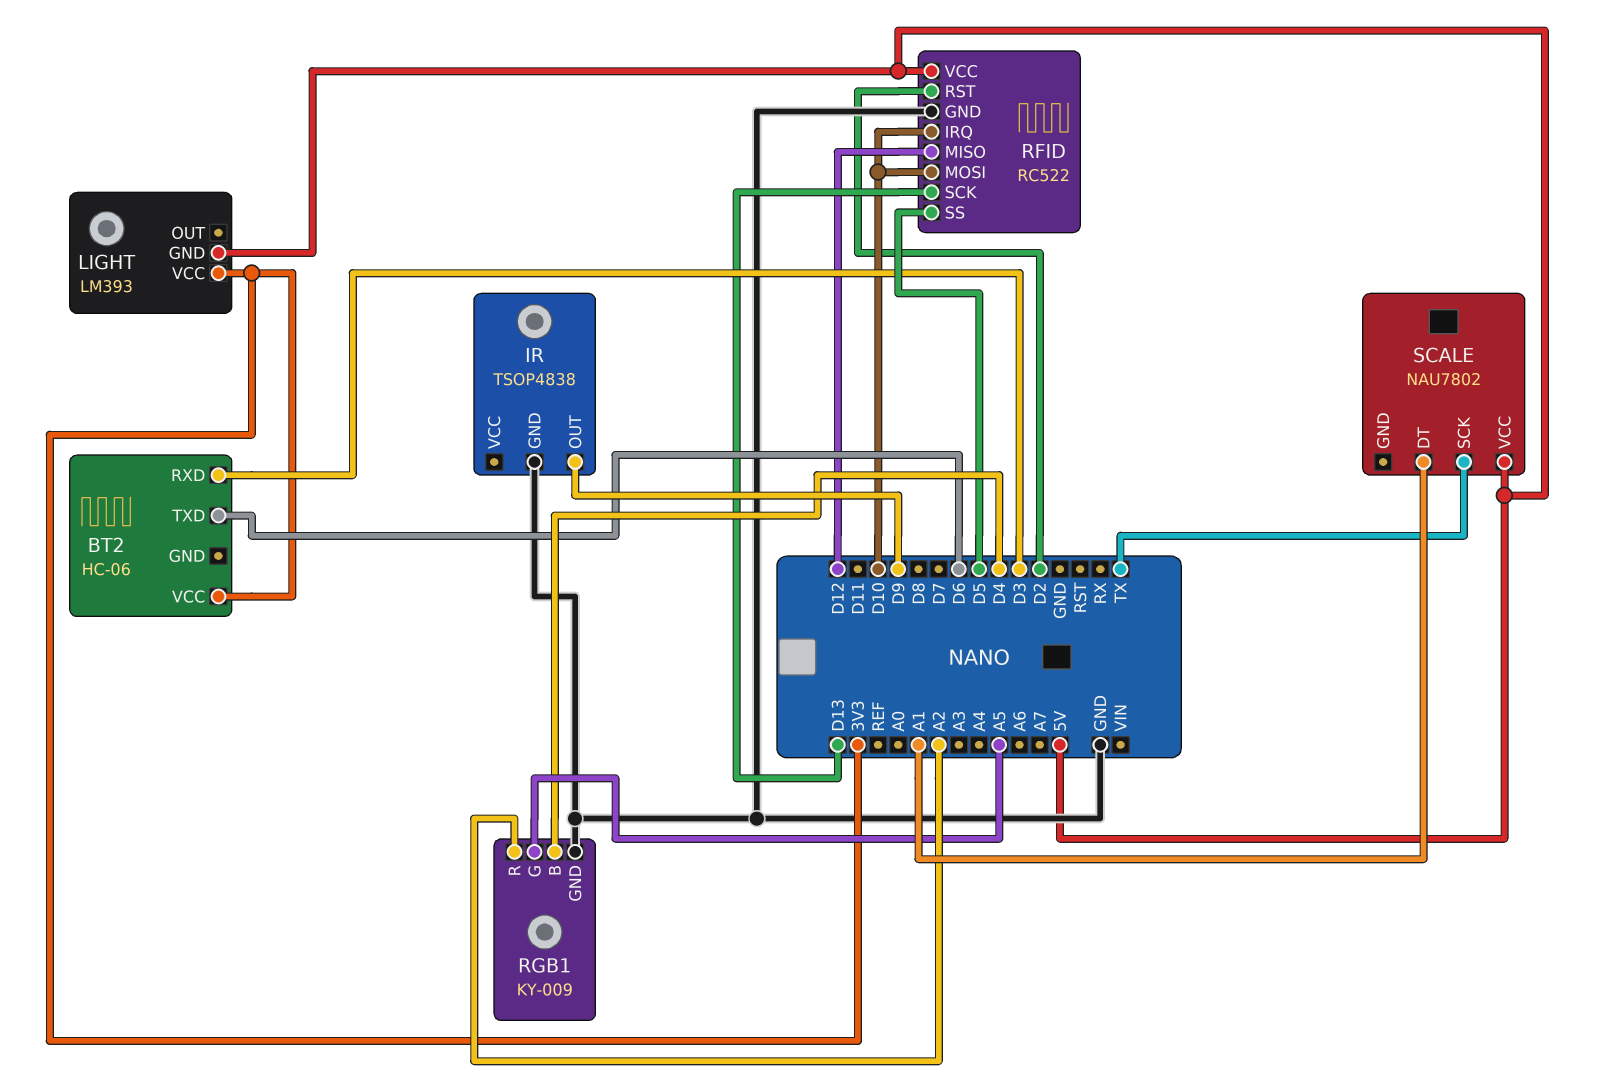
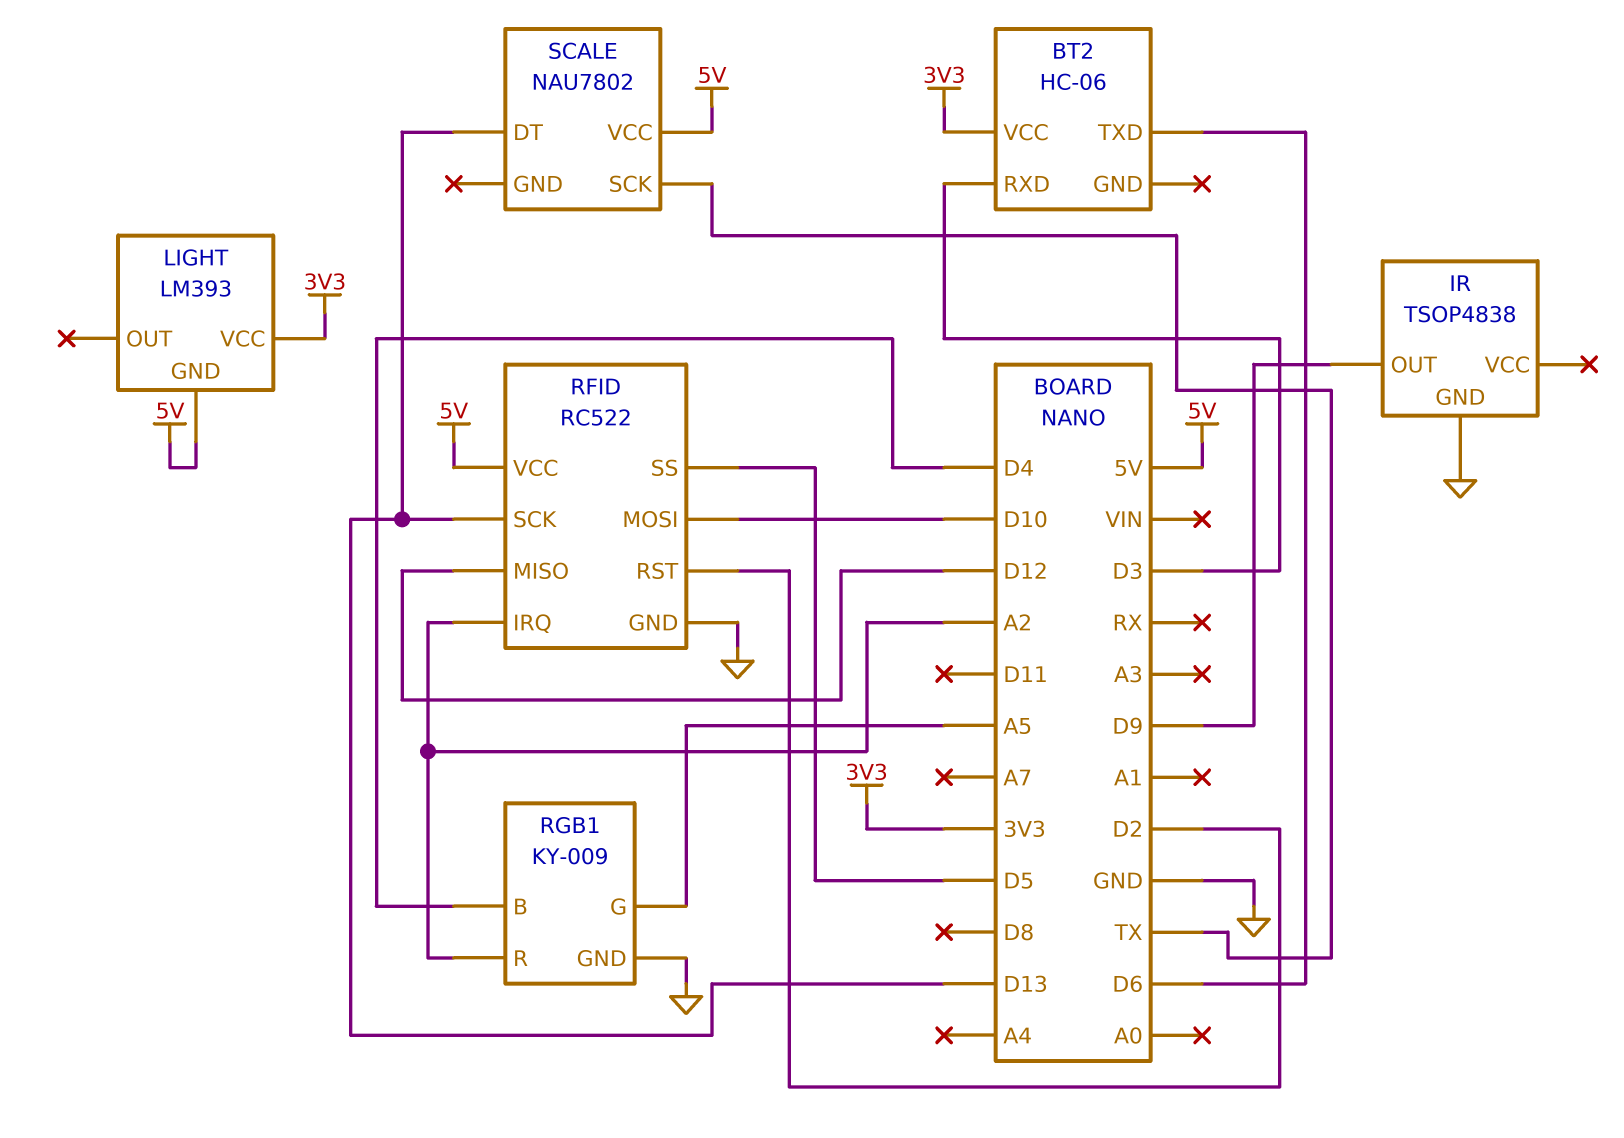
RFID pin IRQ: D10 -> A2
SCALE pin DT: A1 -> D13

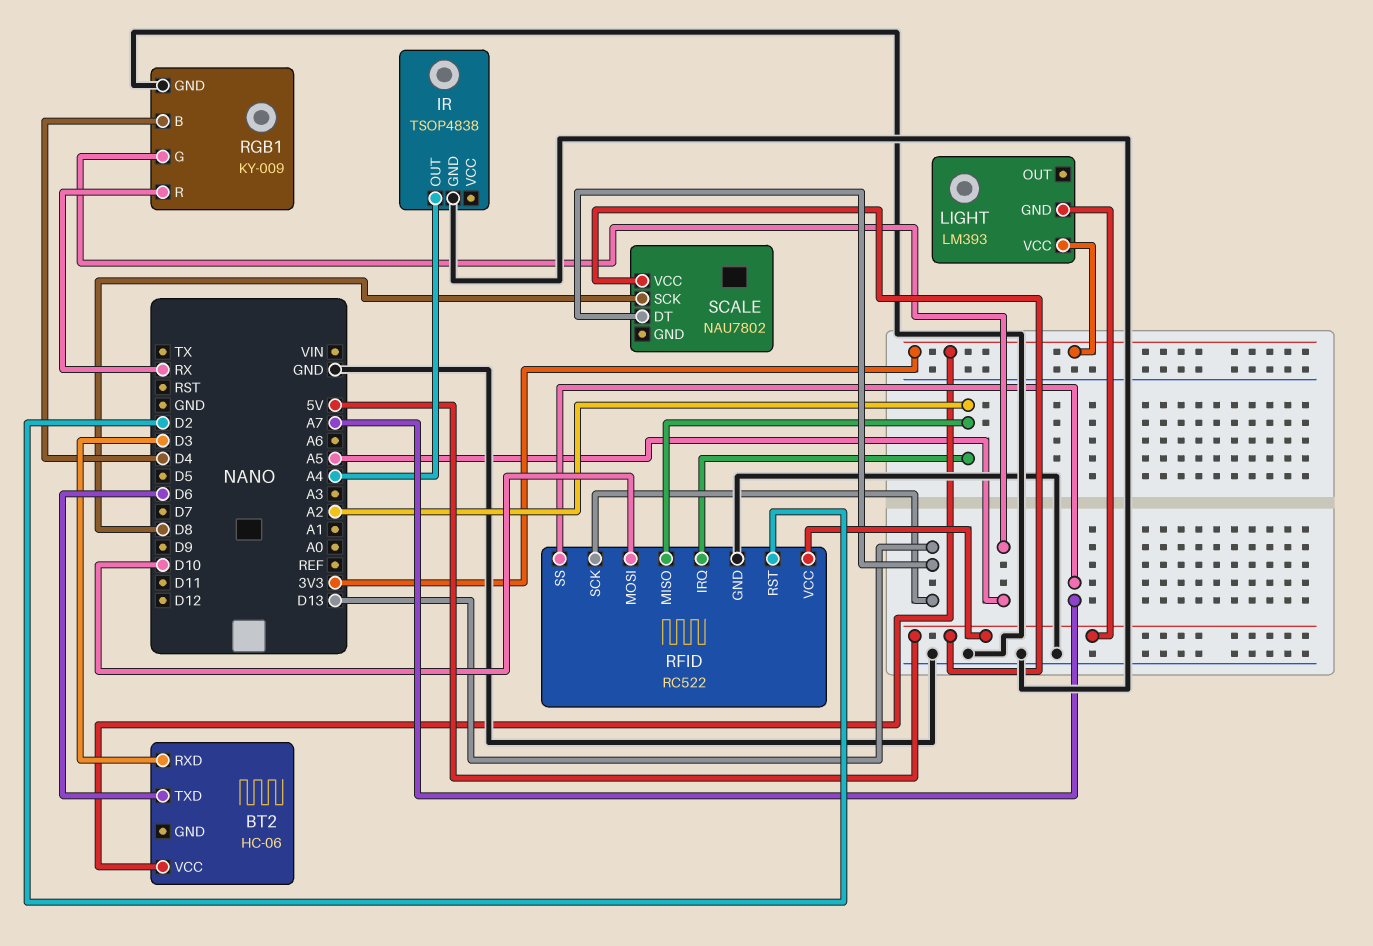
IR pin OUT: D9 -> A4
RFID pin MISO: D12 -> A2
RFID pin SS: D5 -> A7
RGB1 pin R: A2 -> RX
SCALE pin SCK: TX -> D8

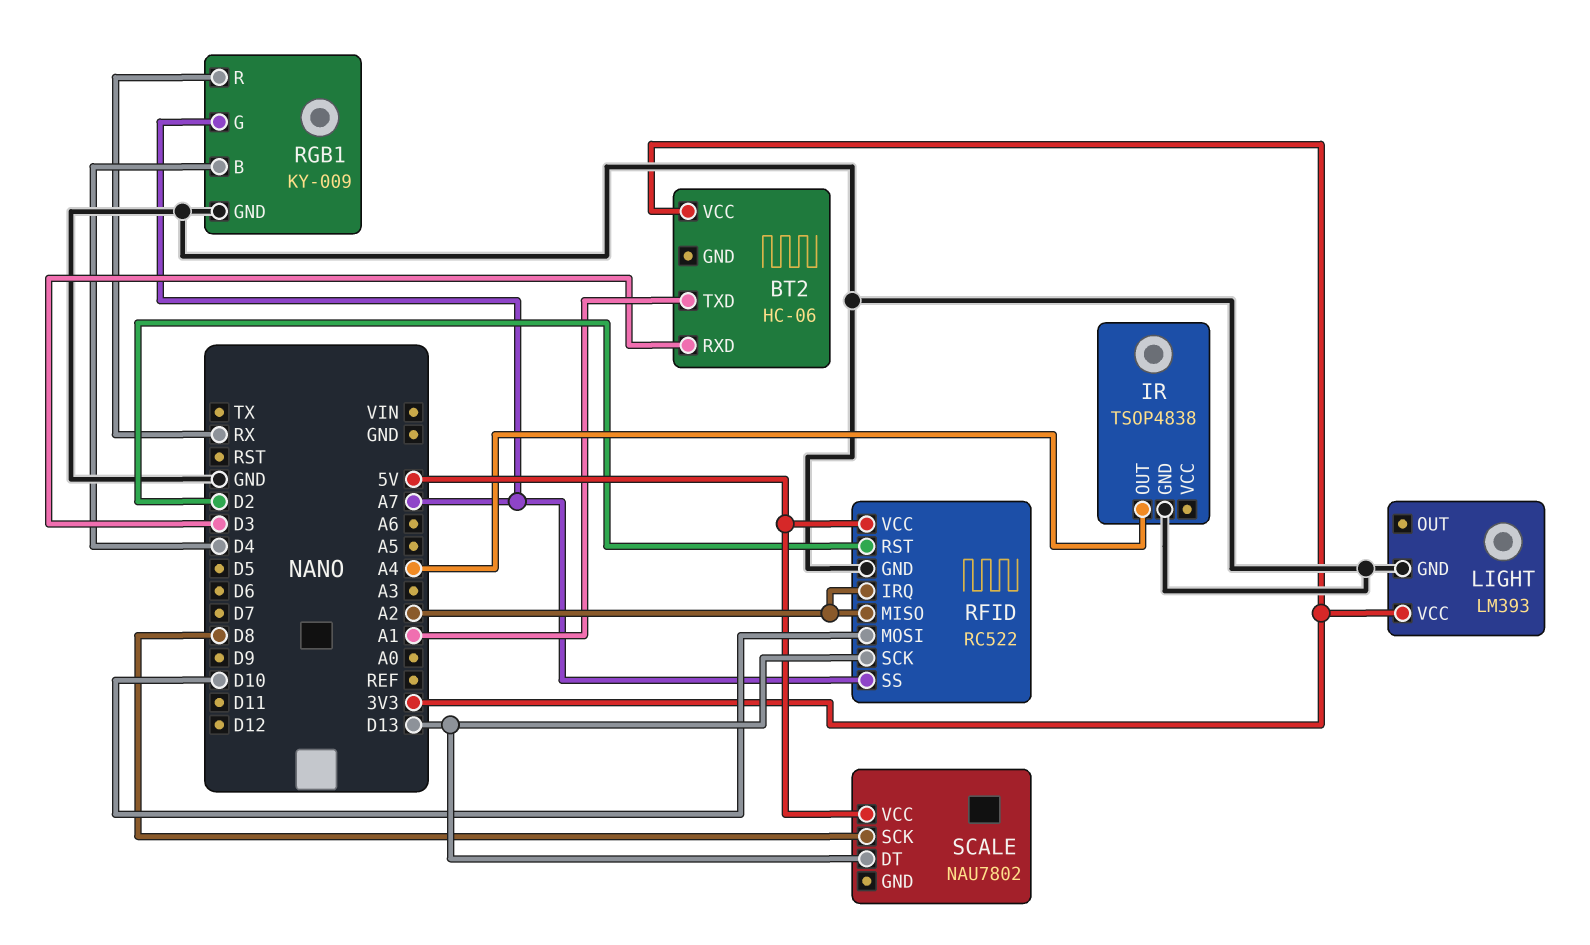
BT2 pin TXD: D6 -> A1
LIGHT pin GND: 5V -> GND
RGB1 pin G: A5 -> A7

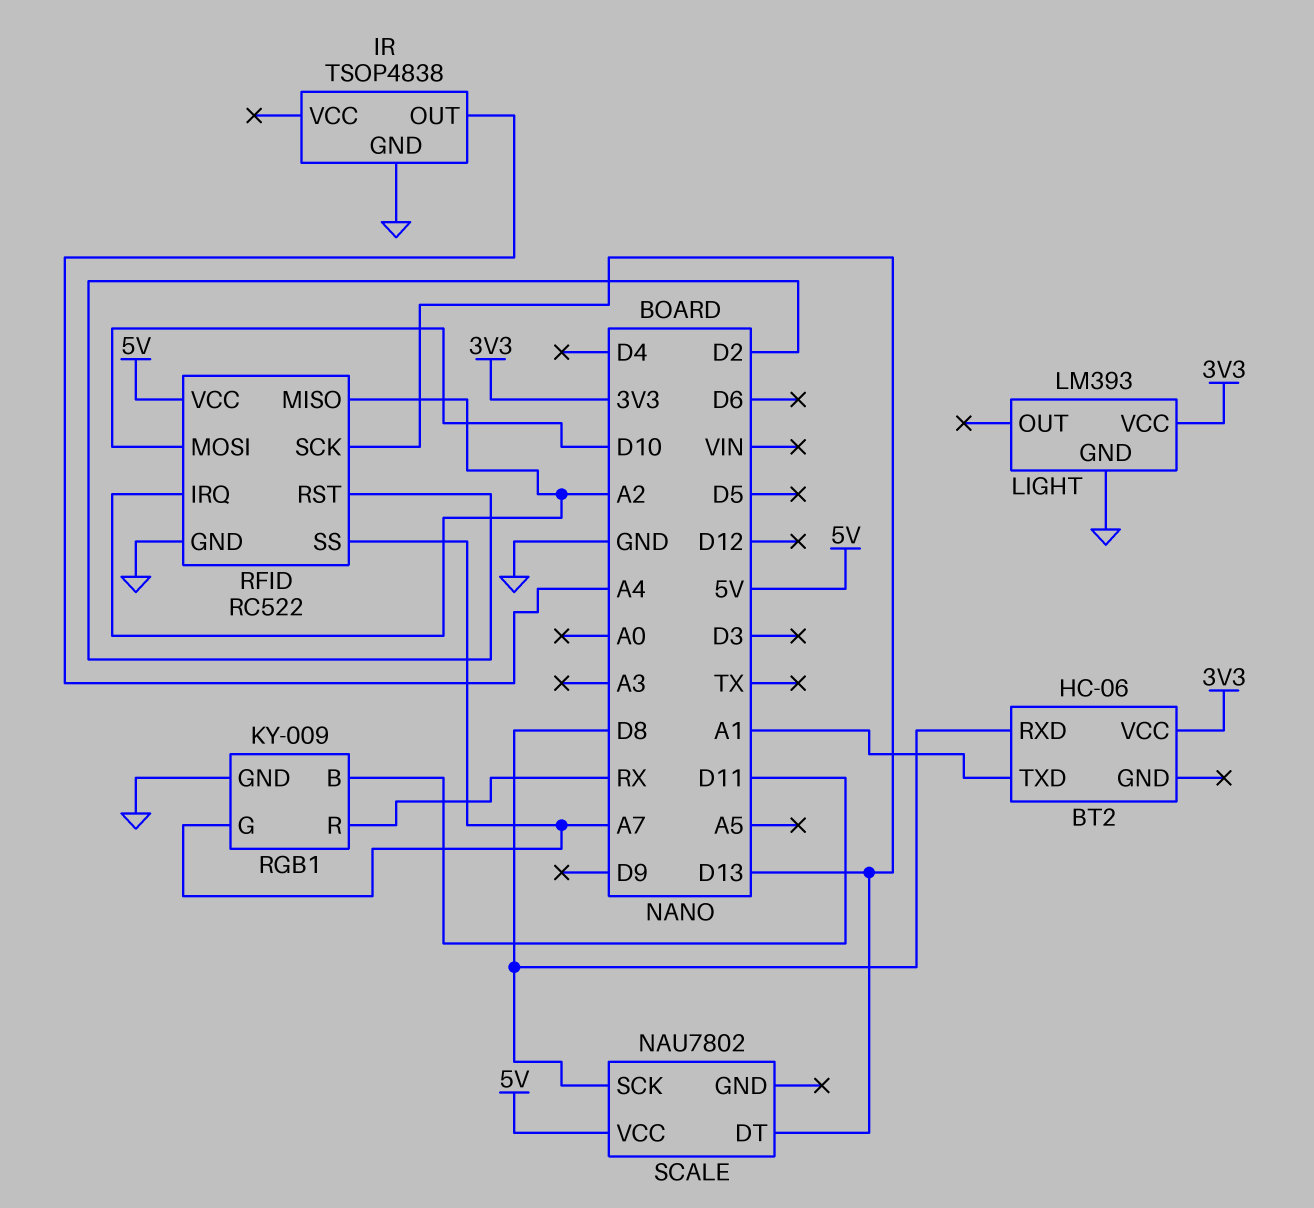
BT2 pin RXD: D3 -> D8
RGB1 pin B: D4 -> D11

